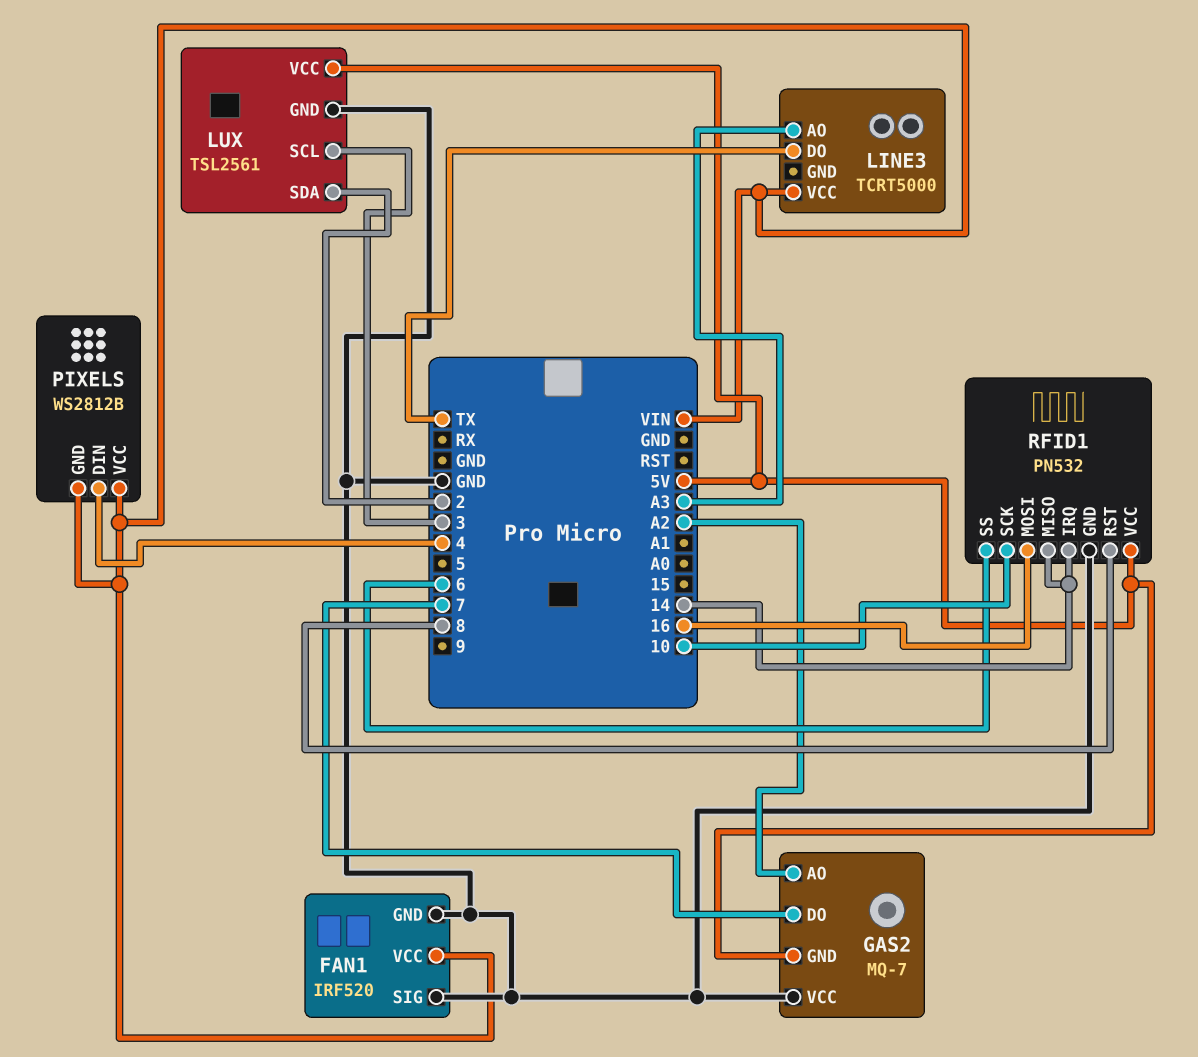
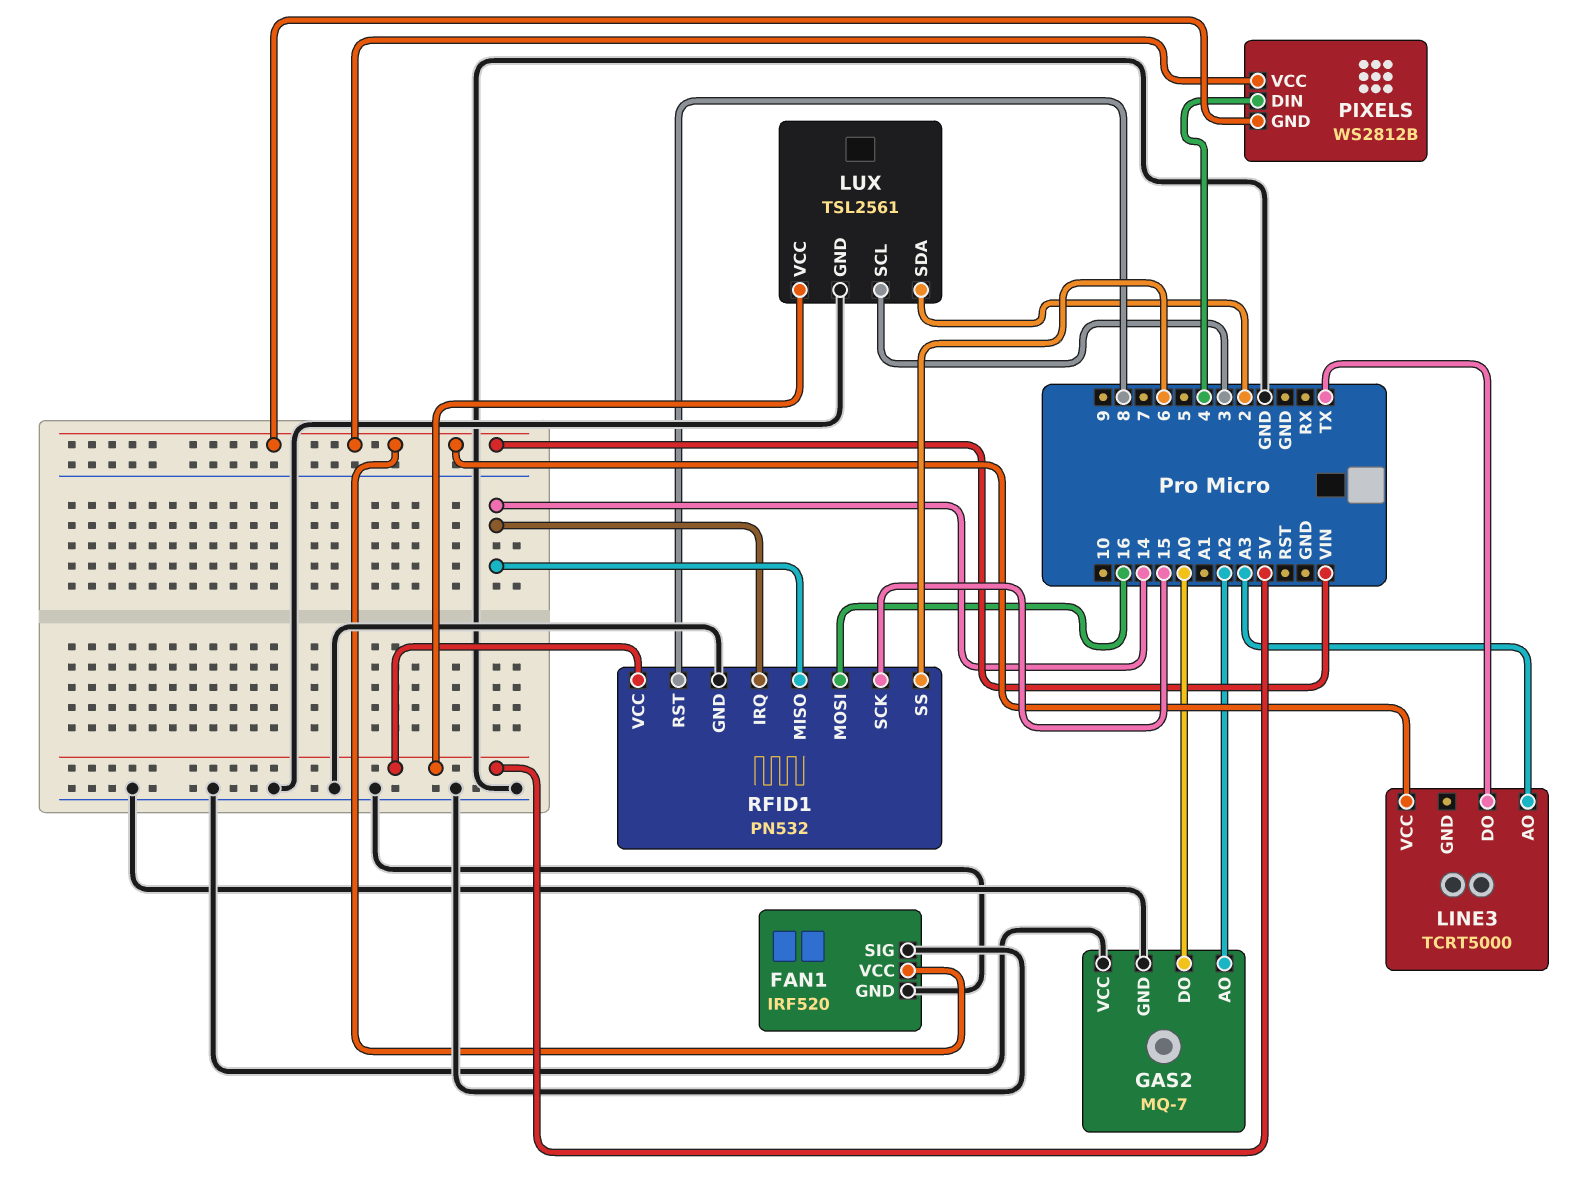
GAS2 pin DO: 7 -> A0
GAS2 pin GND: 5V -> GND
RFID1 pin SCK: 10 -> 15

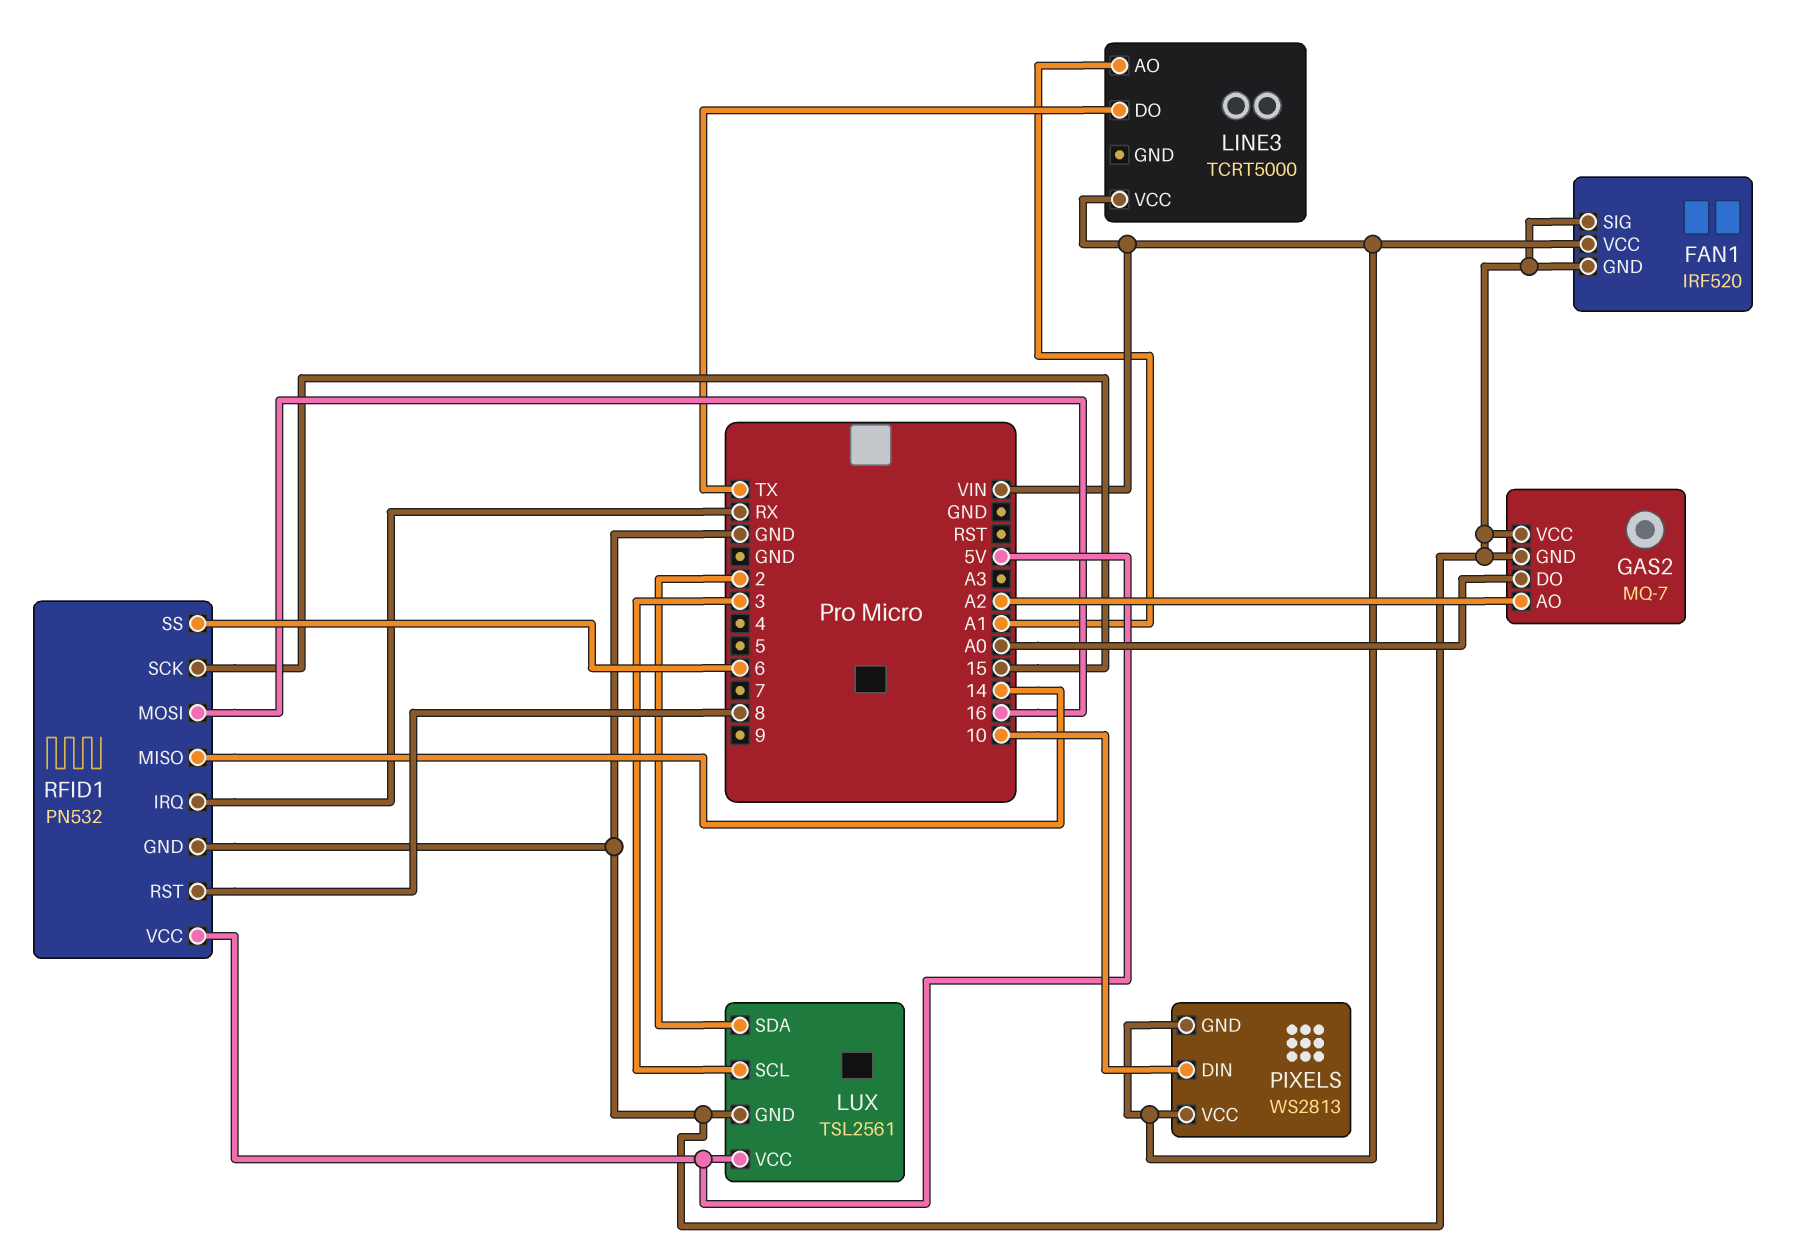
LINE3 pin AO: A3 -> A1
PIXELS: WS2812B -> WS2813
PIXELS pin DIN: 4 -> 10
RFID1 pin IRQ: 14 -> RX

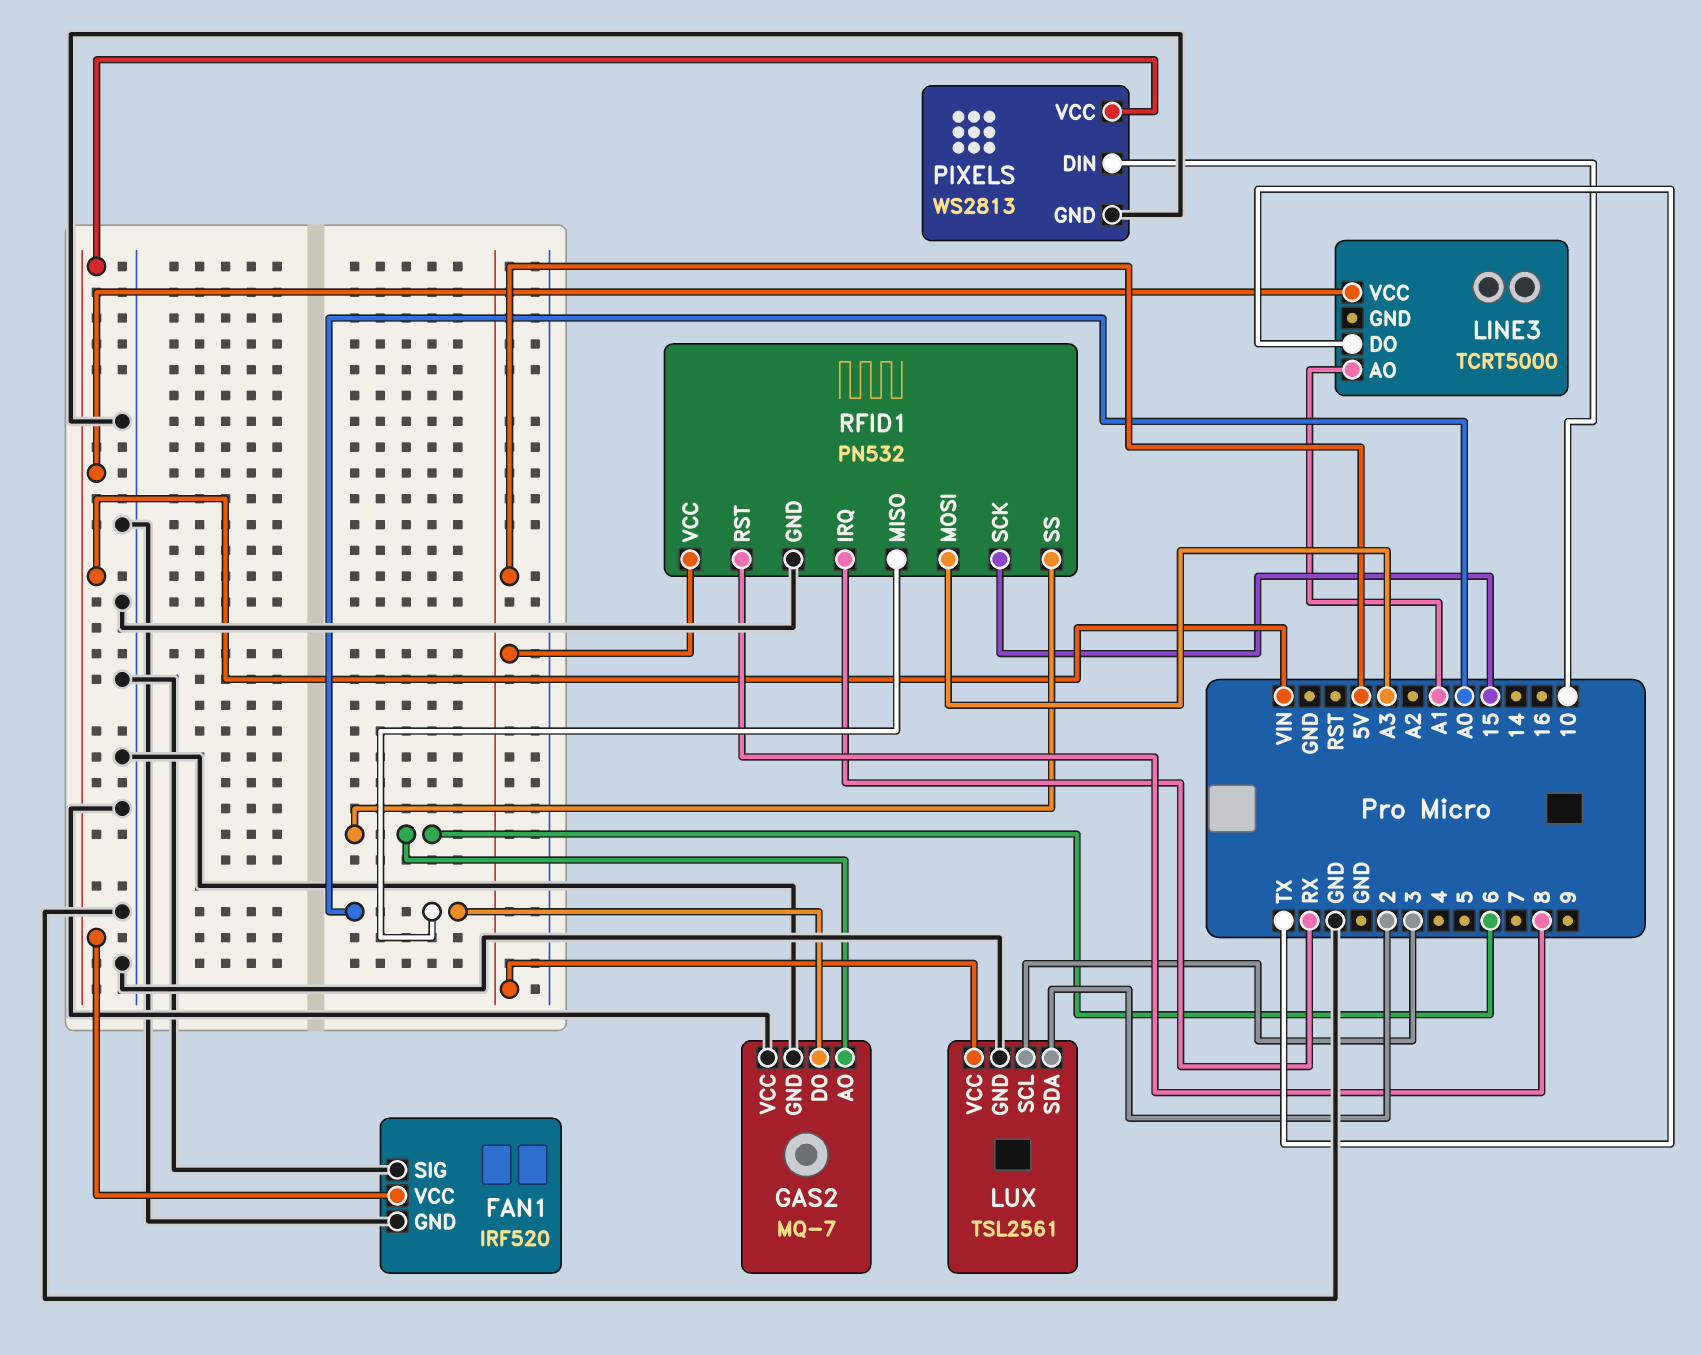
GAS2 pin AO: A2 -> 6
PIXELS pin GND: VIN -> GND
RFID1 pin MISO: 14 -> A0
RFID1 pin MOSI: 16 -> A3

